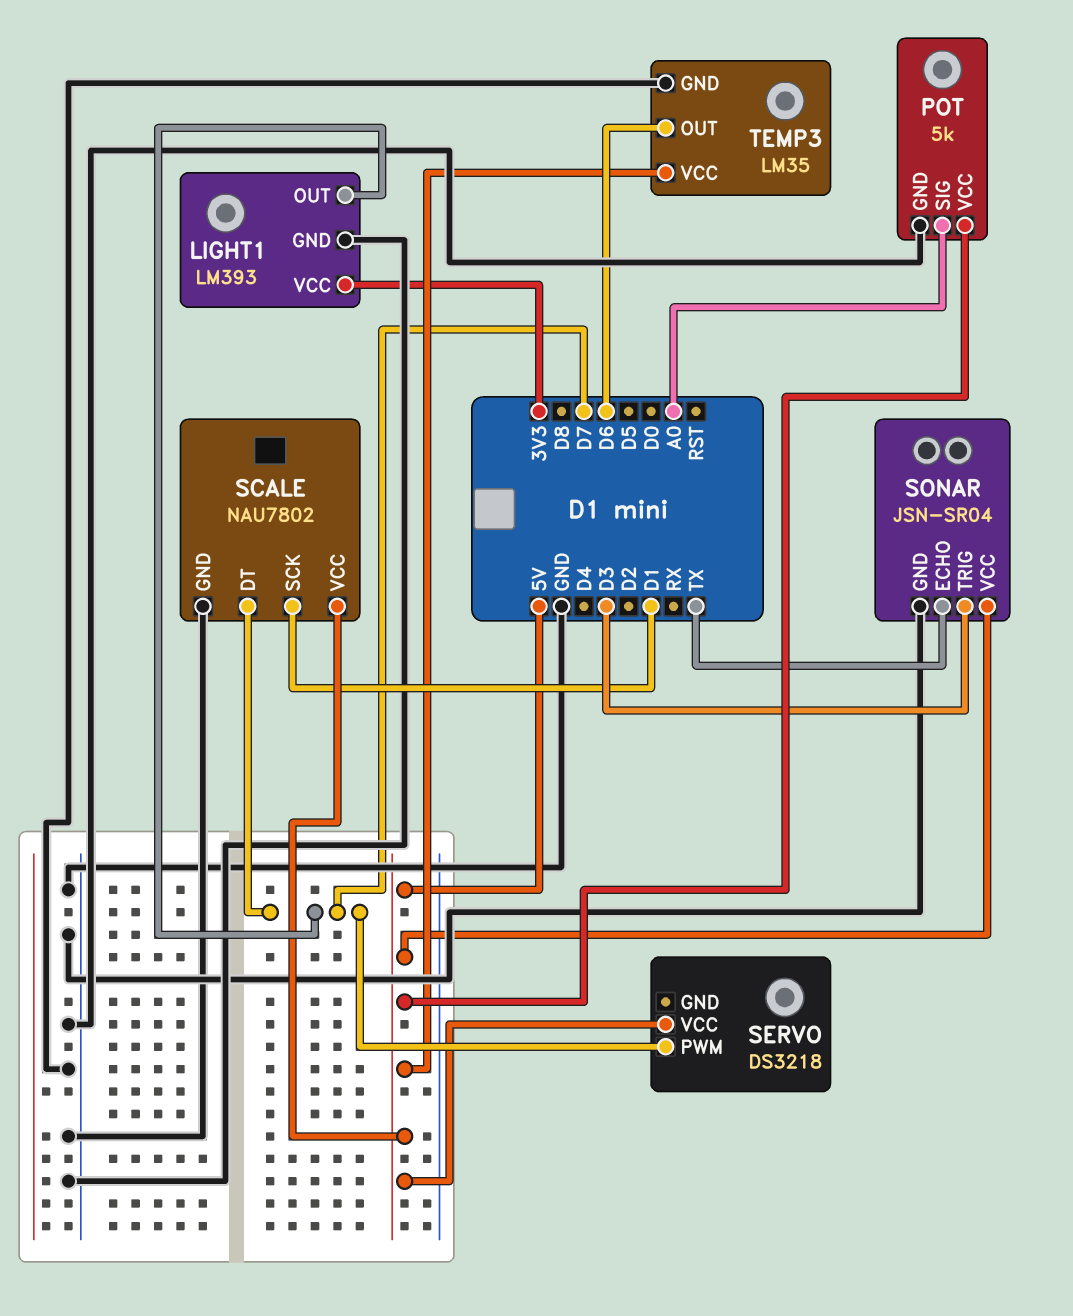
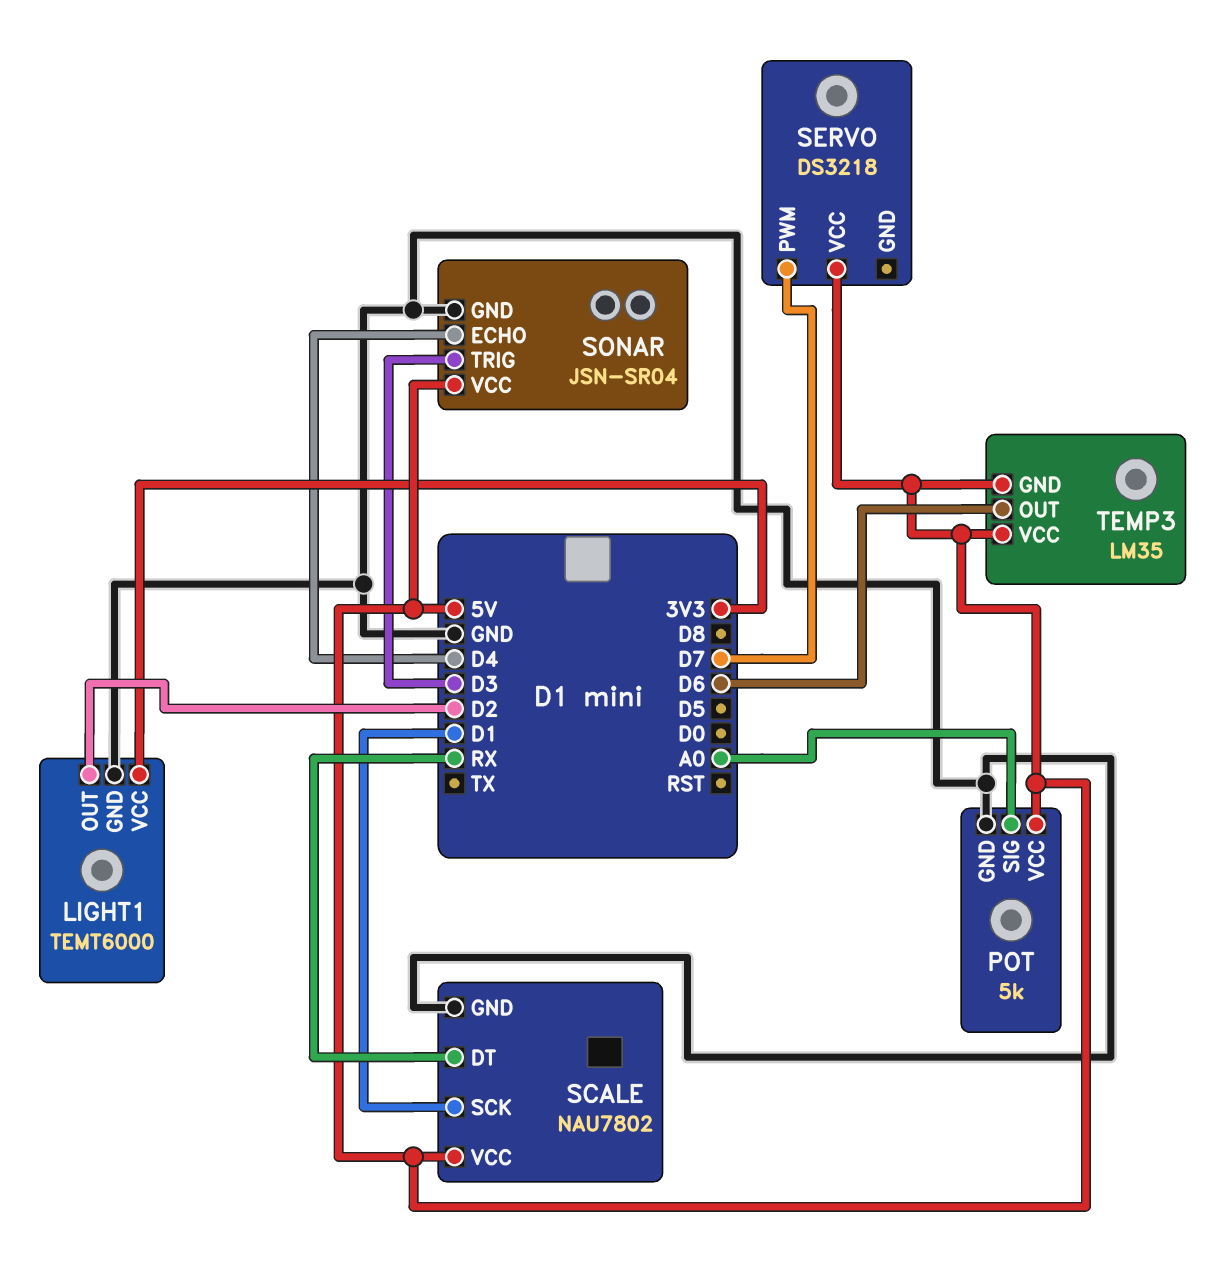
LIGHT1: LM393 -> TEMT6000
LIGHT1 pin OUT: D7 -> D2
SCALE pin DT: D7 -> RX
SONAR pin ECHO: TX -> D4
TEMP3 pin GND: GND -> 5V

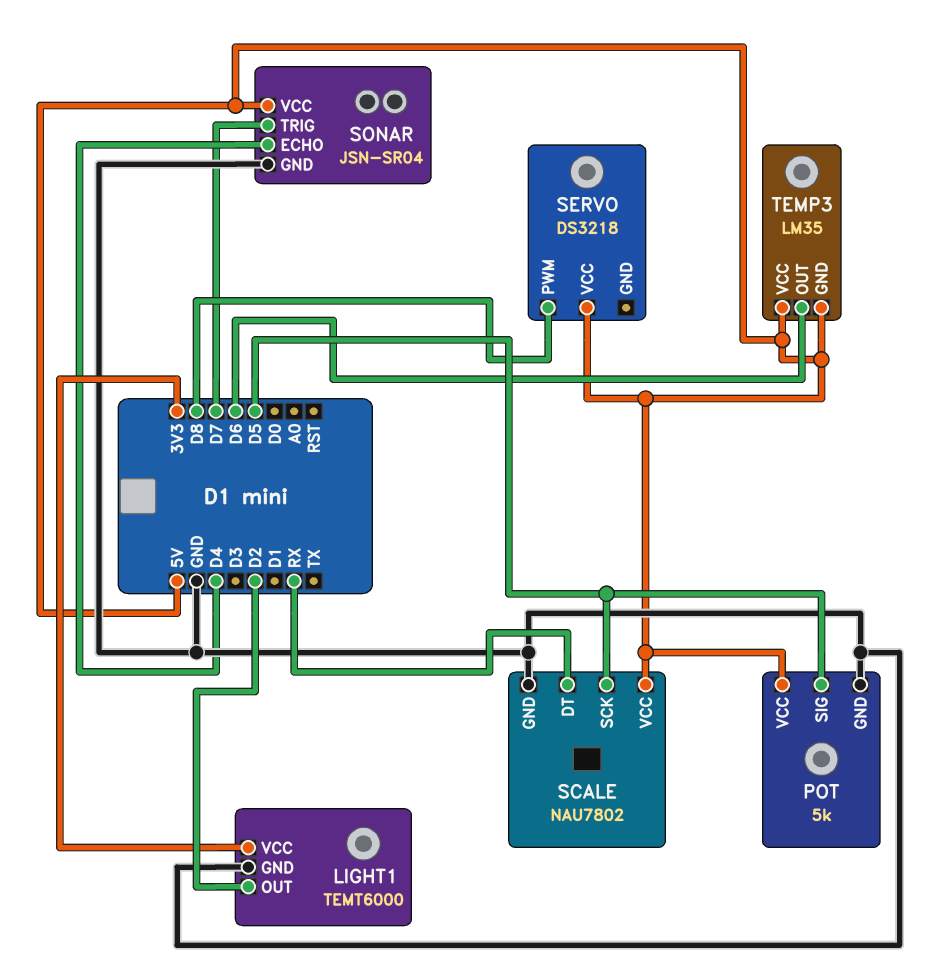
POT pin SIG: A0 -> D5
SCALE pin SCK: D1 -> D5
SERVO pin PWM: D7 -> D8
SONAR pin TRIG: D3 -> D7

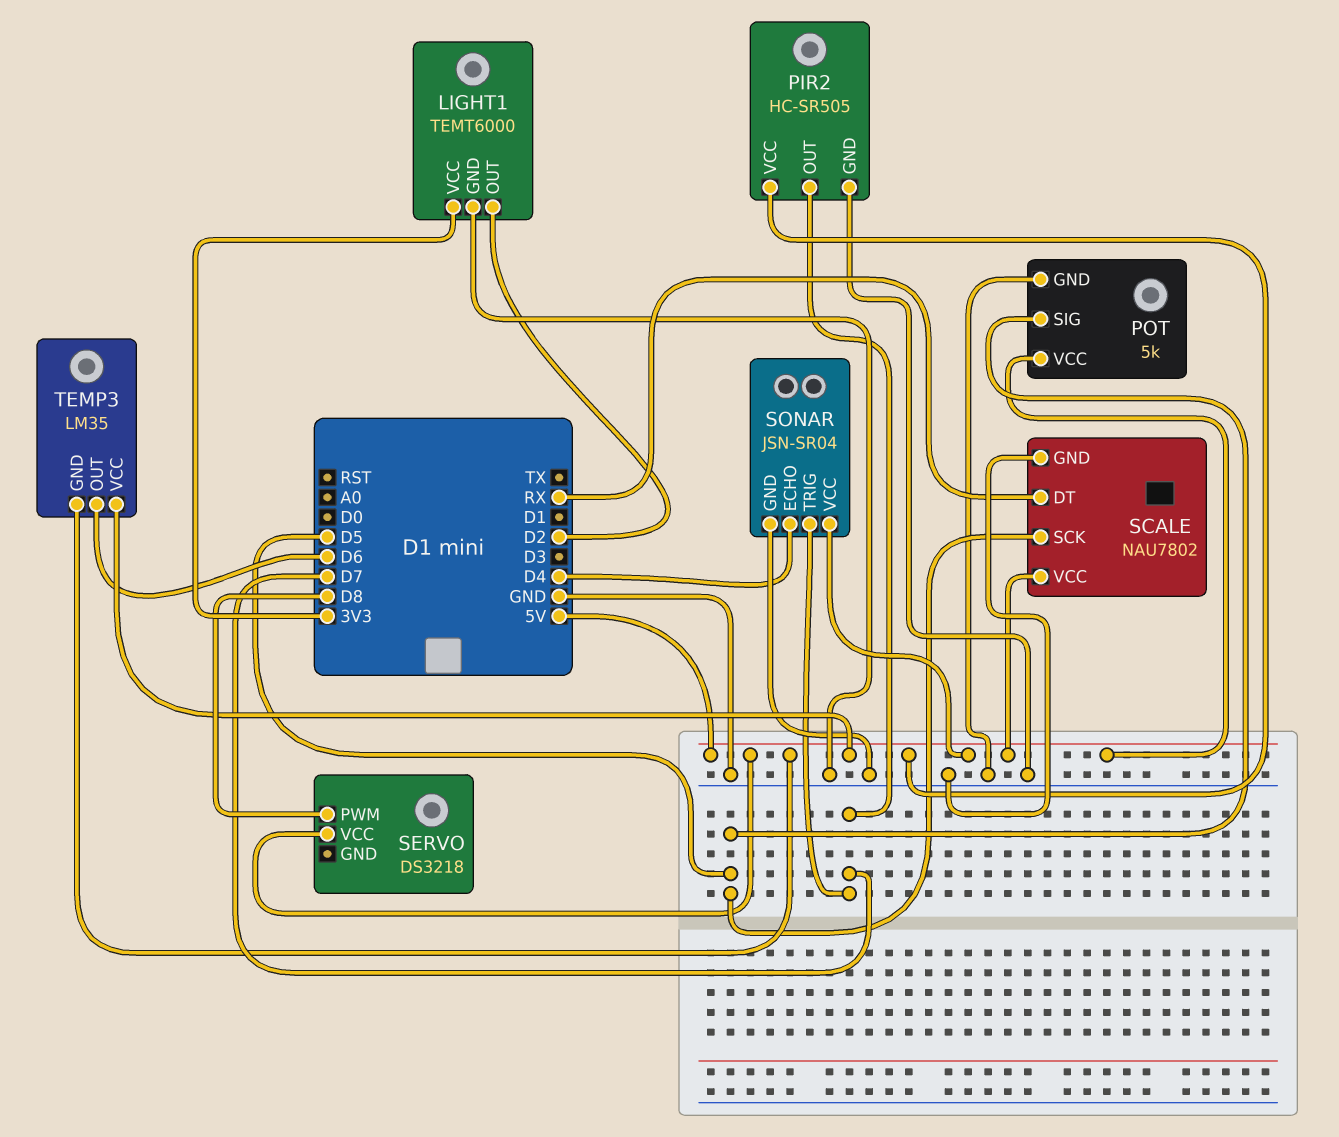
PIR2: none -> HC-SR505
PIR2 pin GND: none -> GND
PIR2 pin OUT: none -> D7
PIR2 pin VCC: none -> 5V

